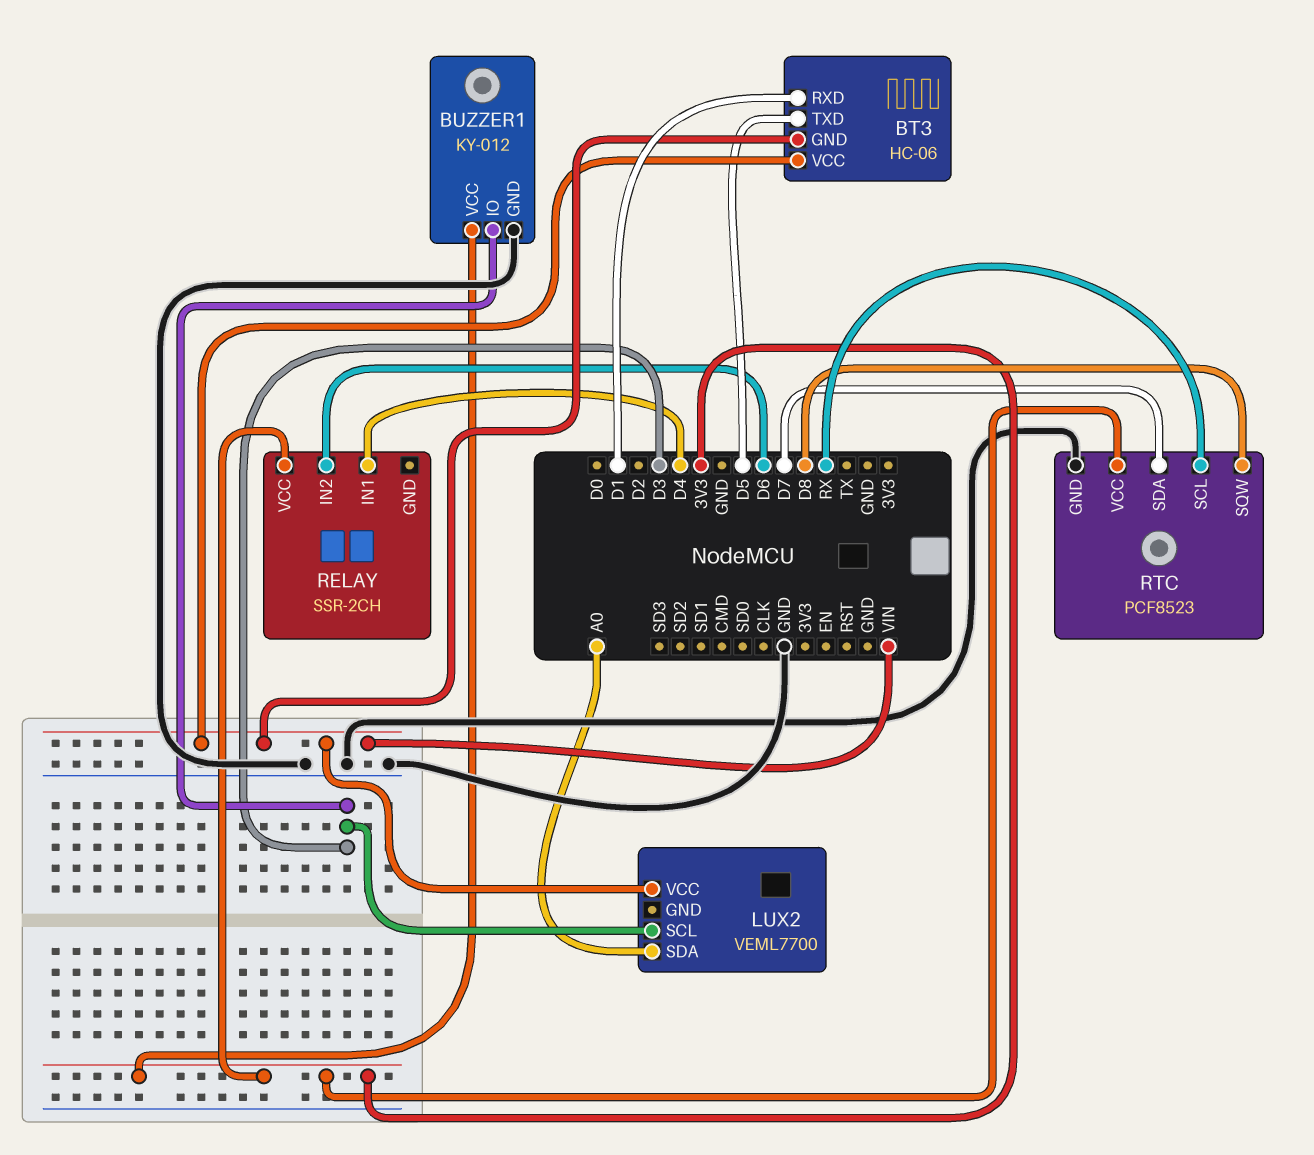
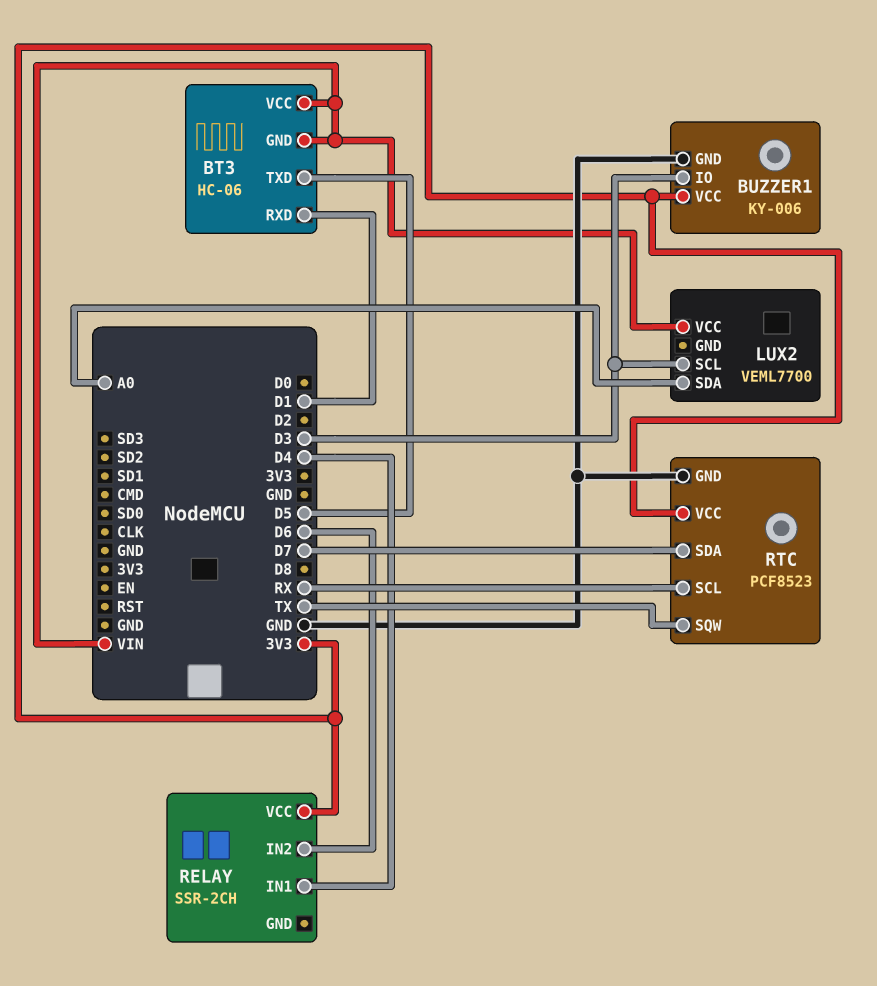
BUZZER1: KY-012 -> KY-006
RTC pin SQW: D8 -> TX

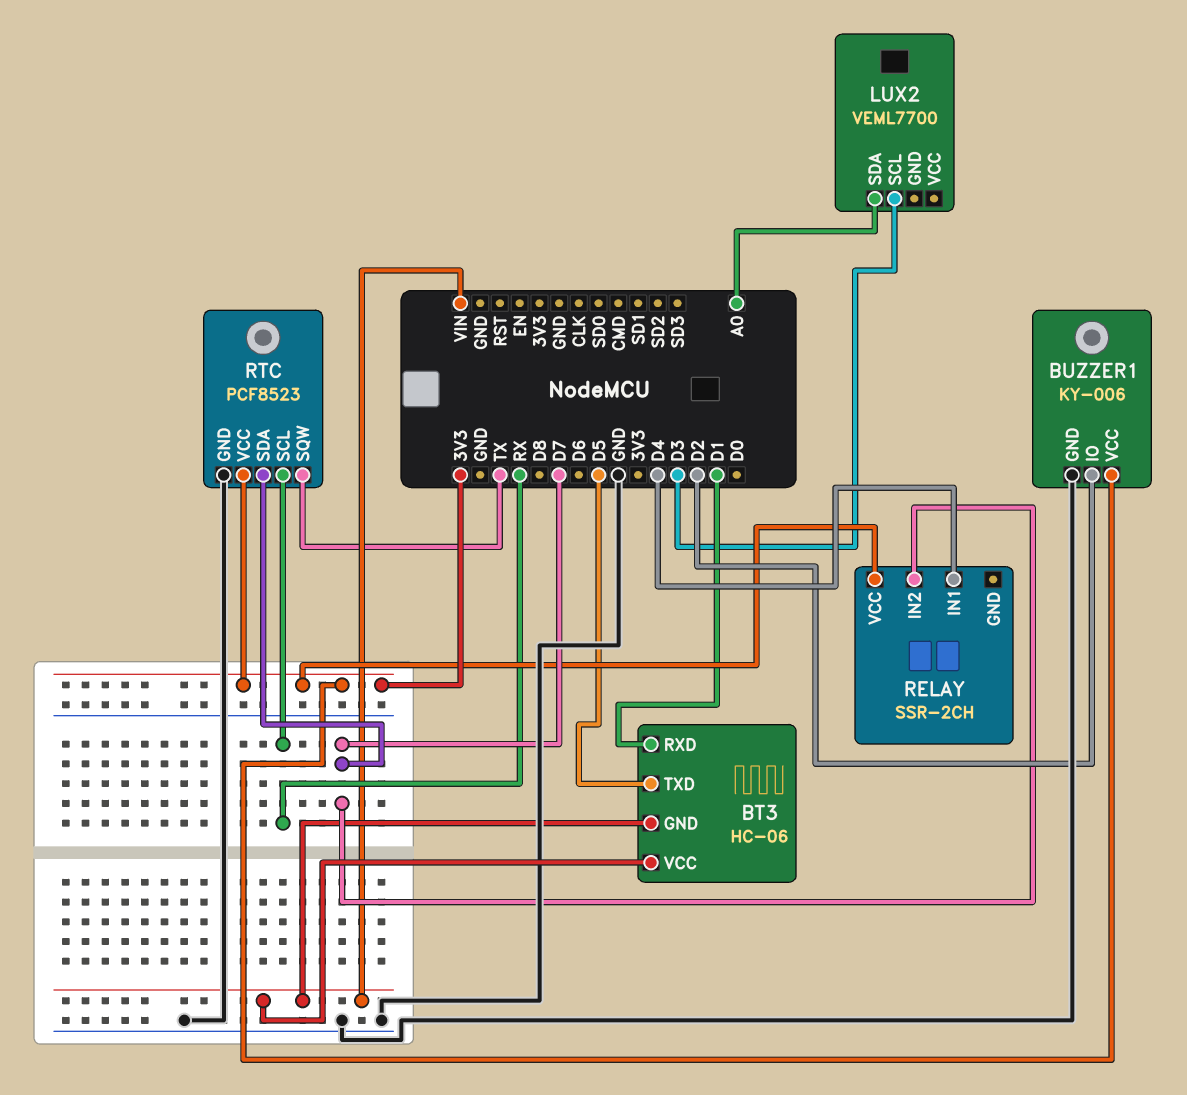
BUZZER1 pin IO: D3 -> D2
LUX2 pin VCC: VIN -> none
RELAY pin IN2: D6 -> D7

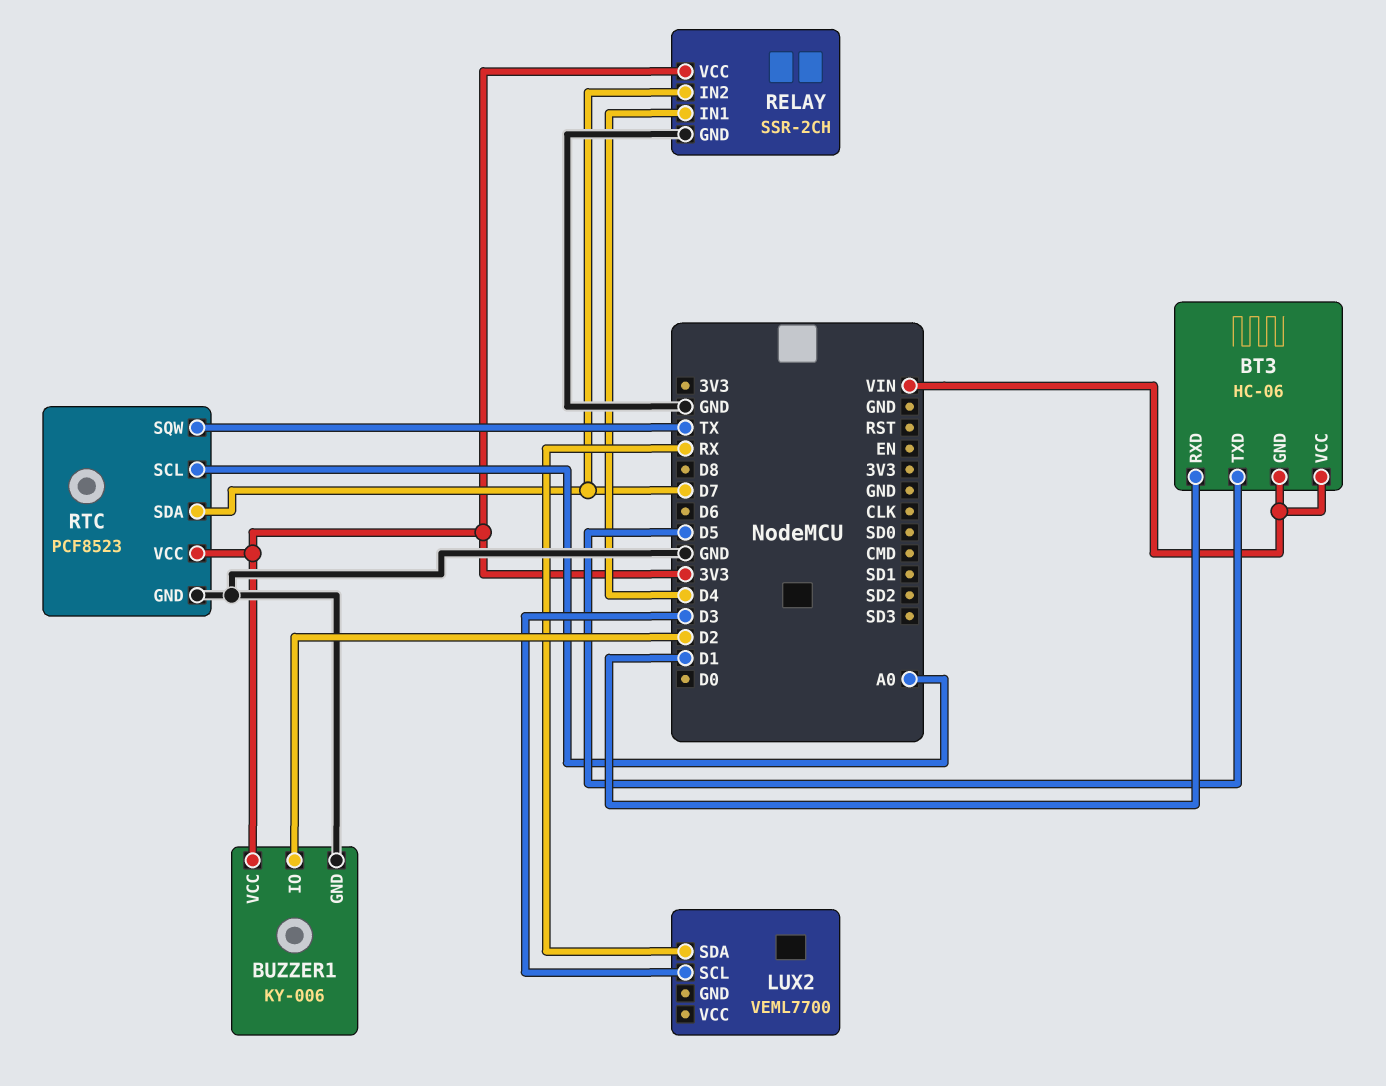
LUX2 pin SDA: A0 -> RX
RELAY pin GND: none -> GND
RTC pin SCL: RX -> A0

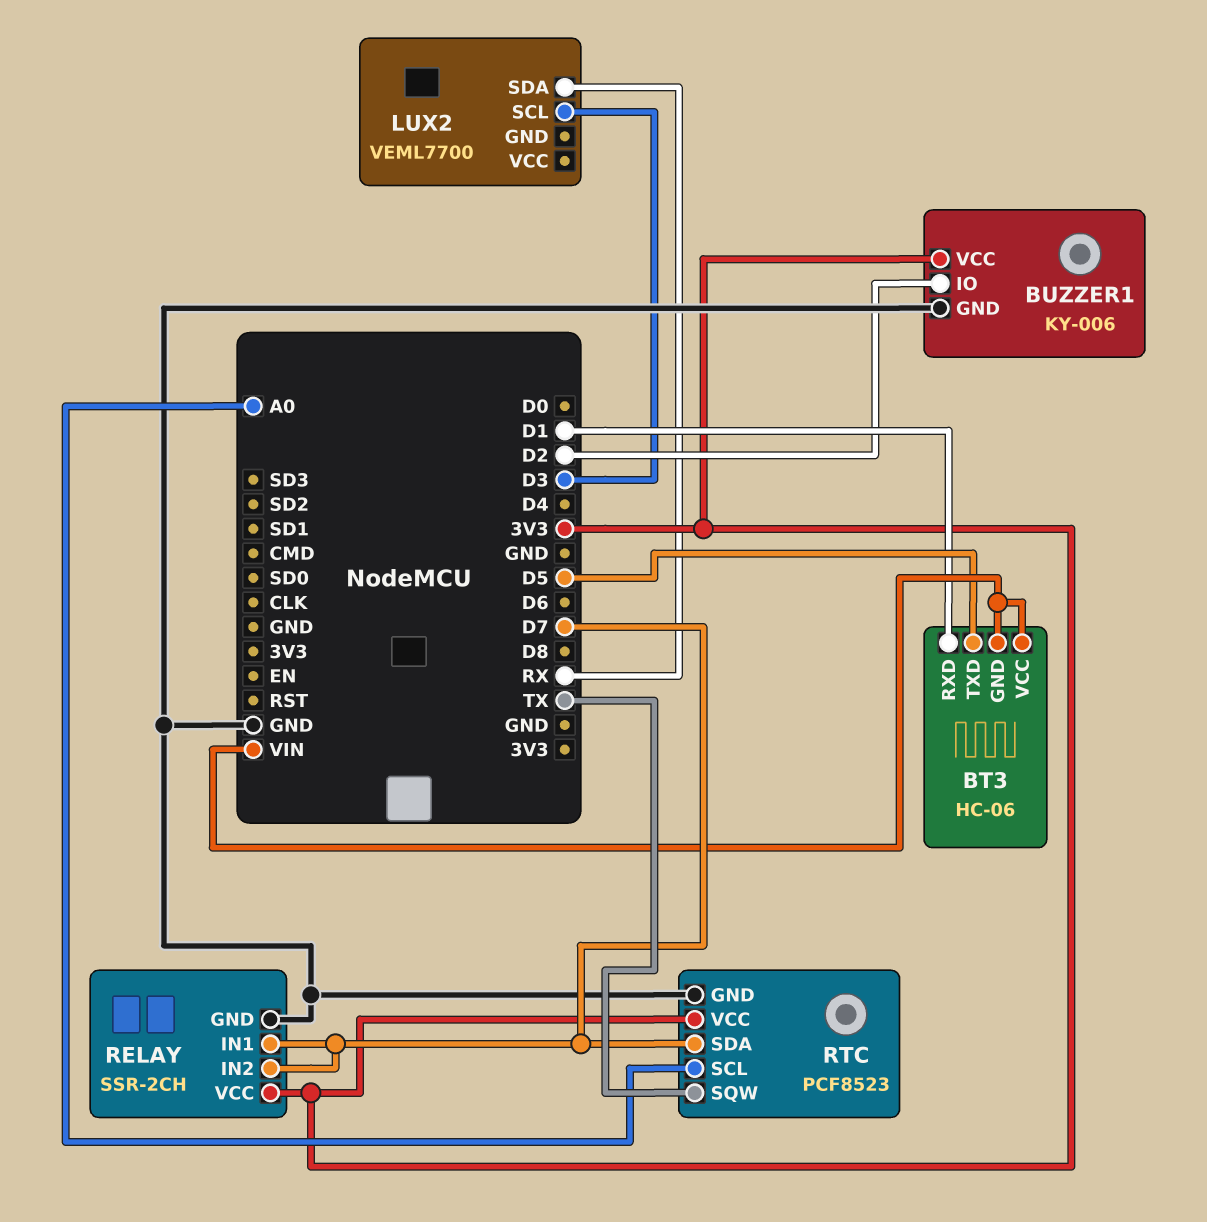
RELAY pin IN1: D4 -> D7

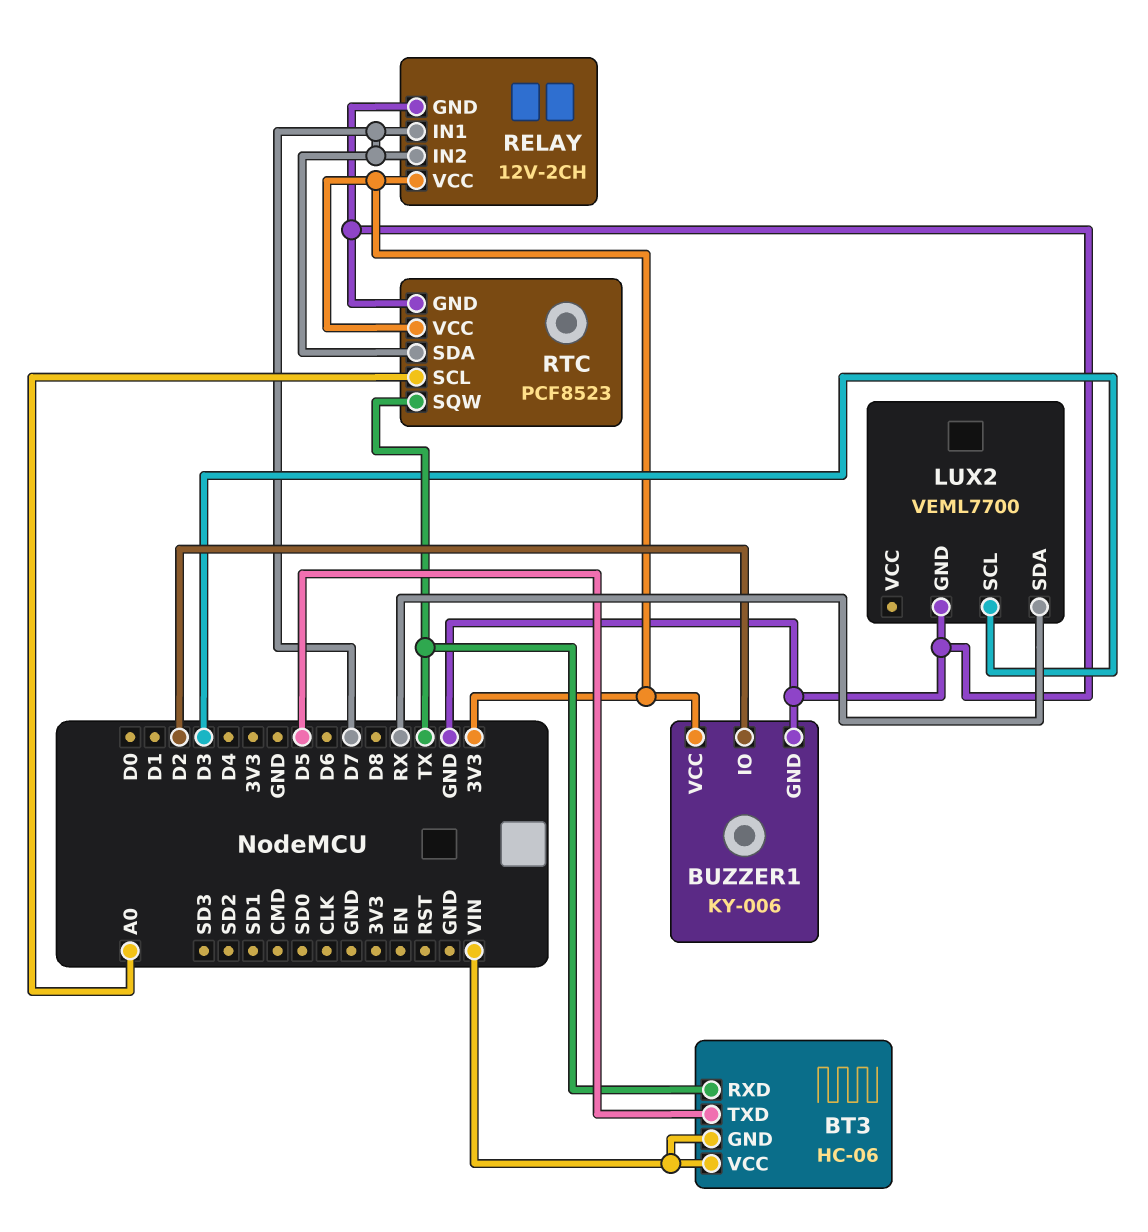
BT3 pin RXD: D1 -> TX
LUX2 pin GND: none -> GND
RELAY: SSR-2CH -> 12V-2CH

